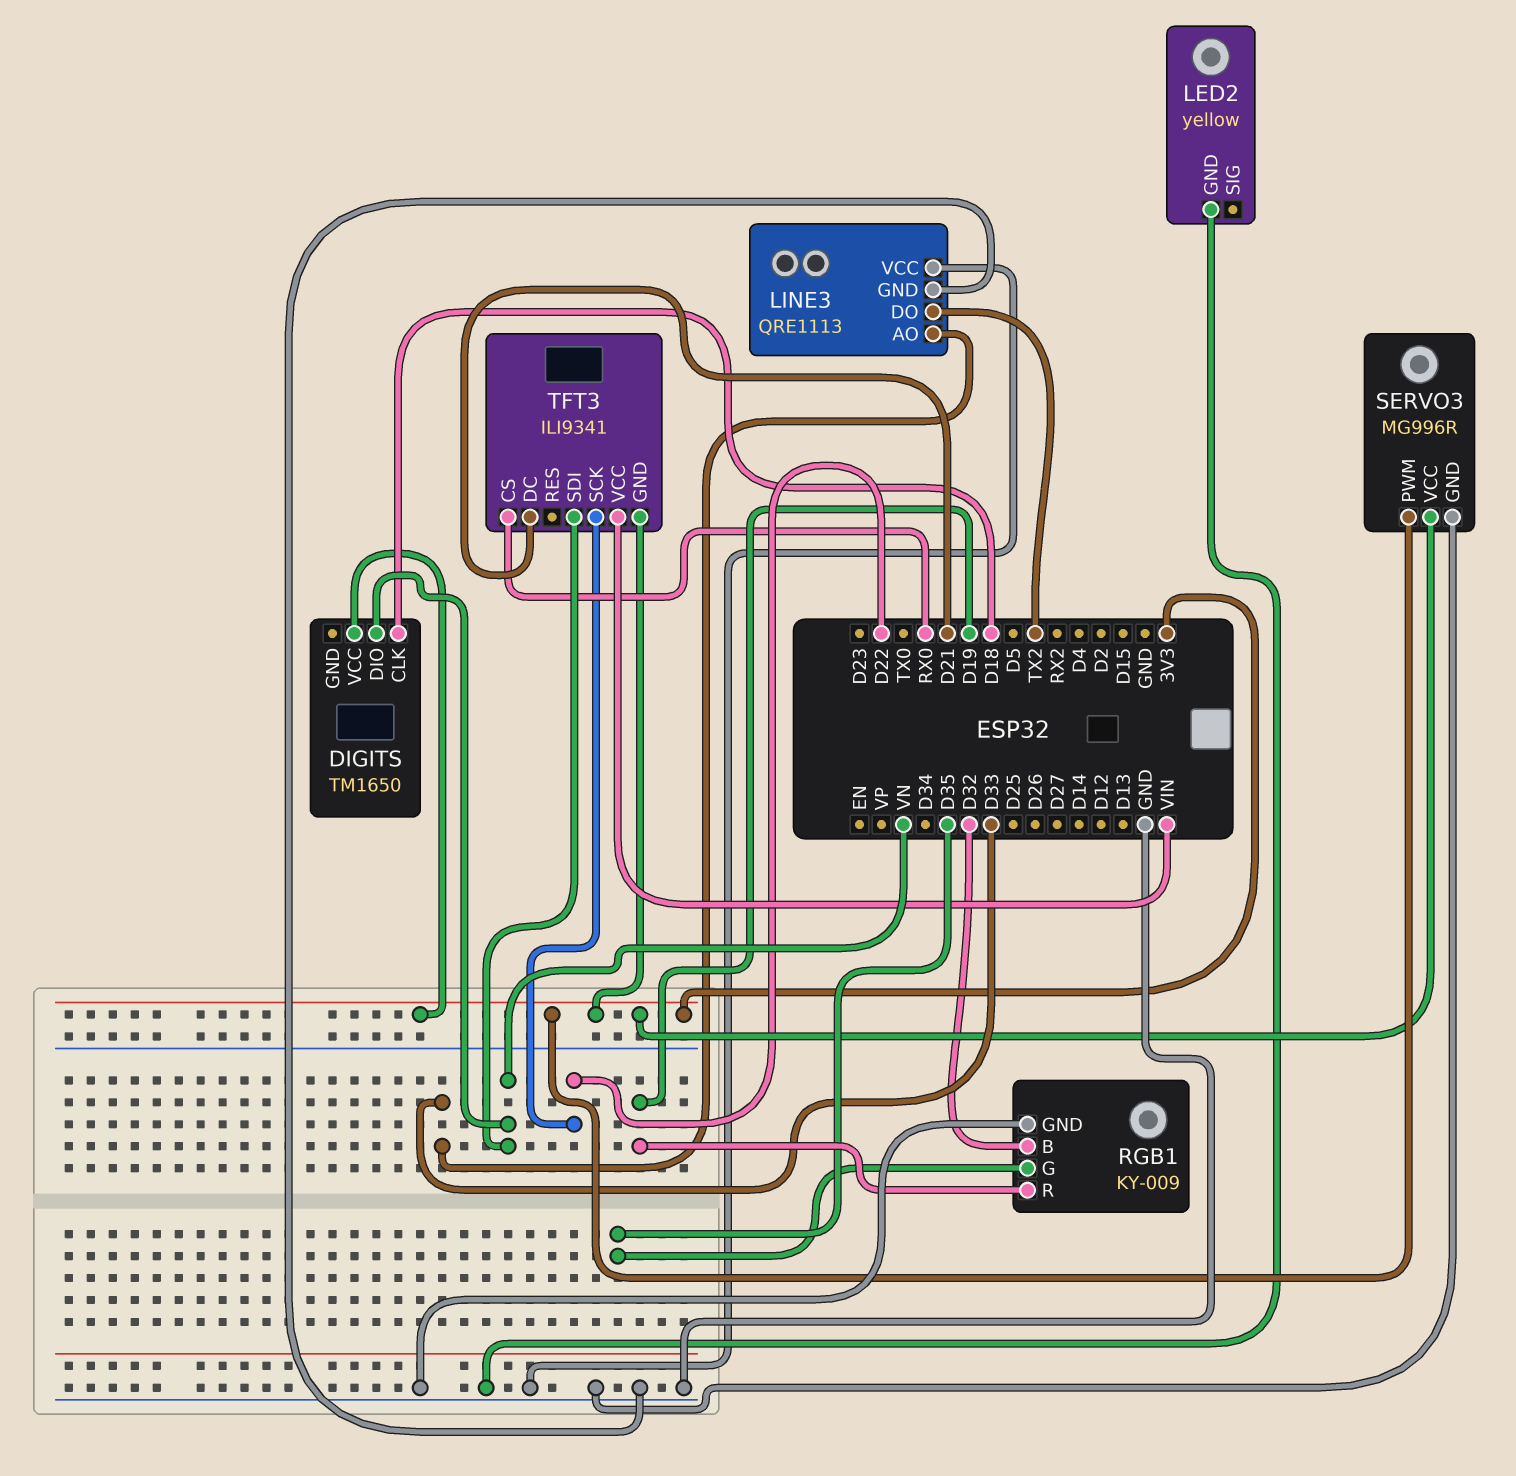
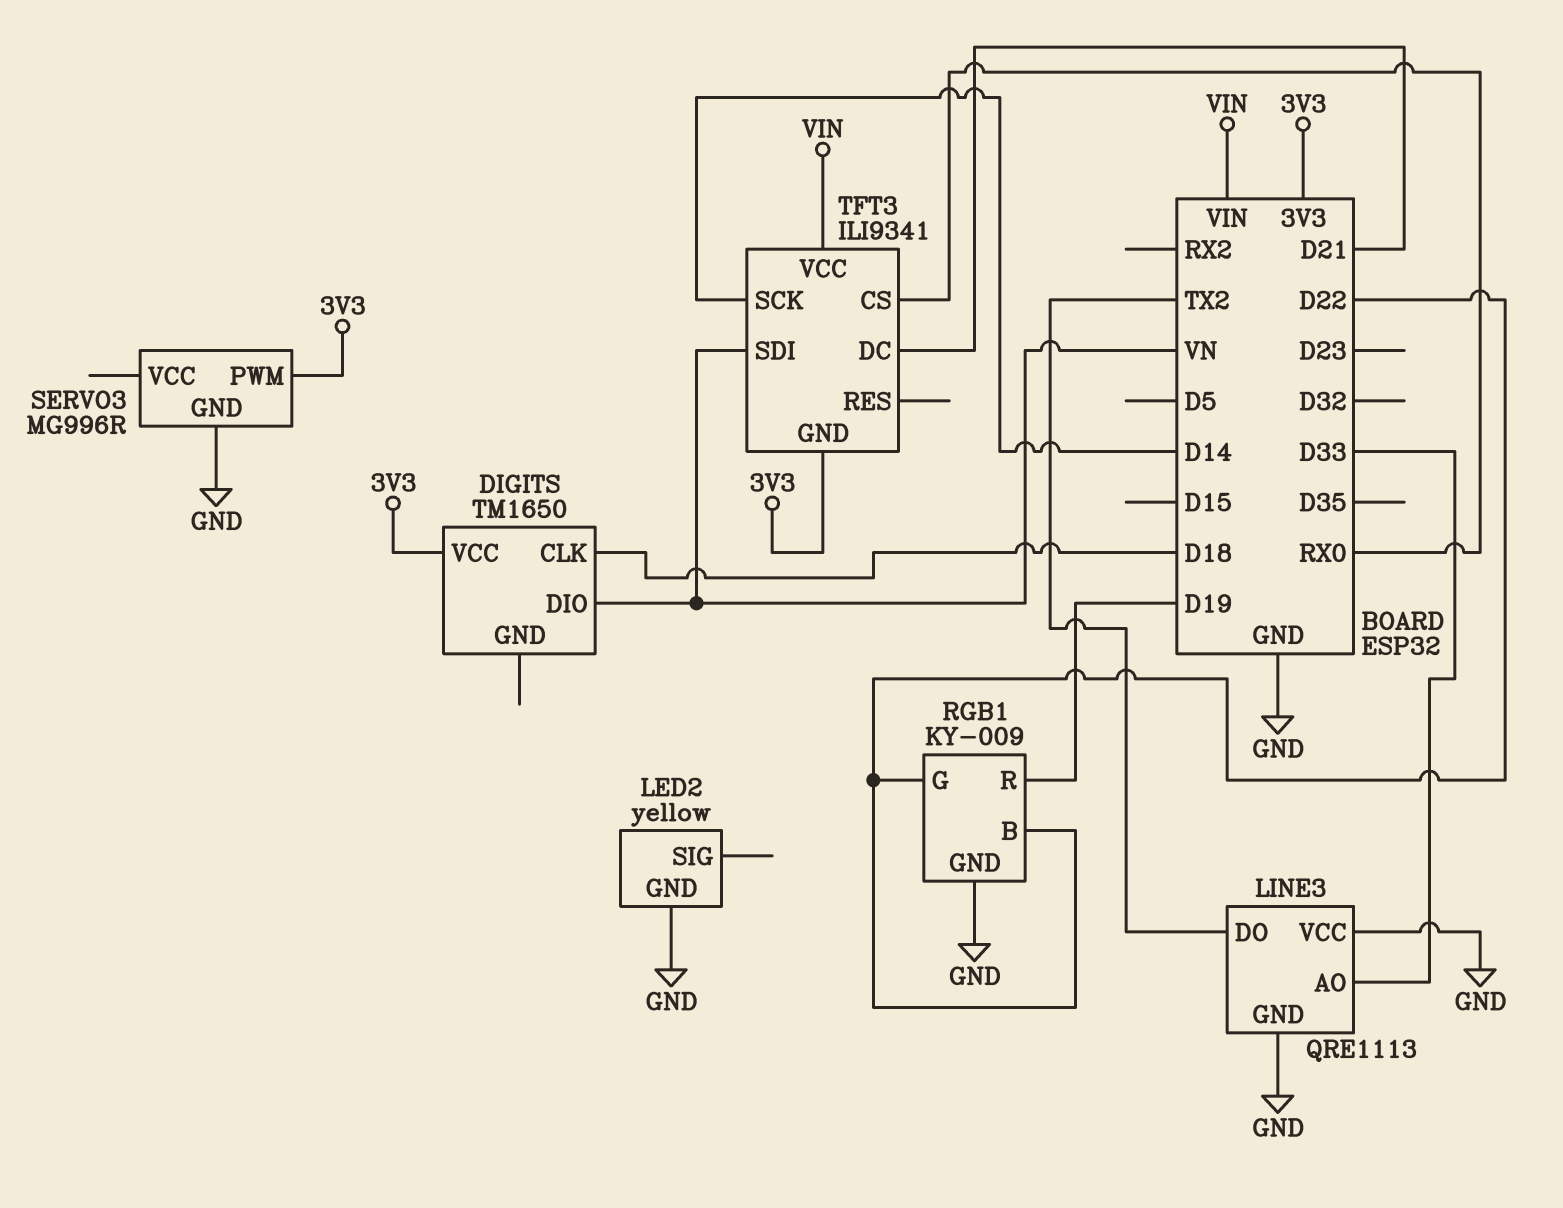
RGB1 pin B: D32 -> D22
RGB1 pin G: D35 -> D22
SERVO3 pin VCC: 3V3 -> none
TFT3 pin SCK: D22 -> D14

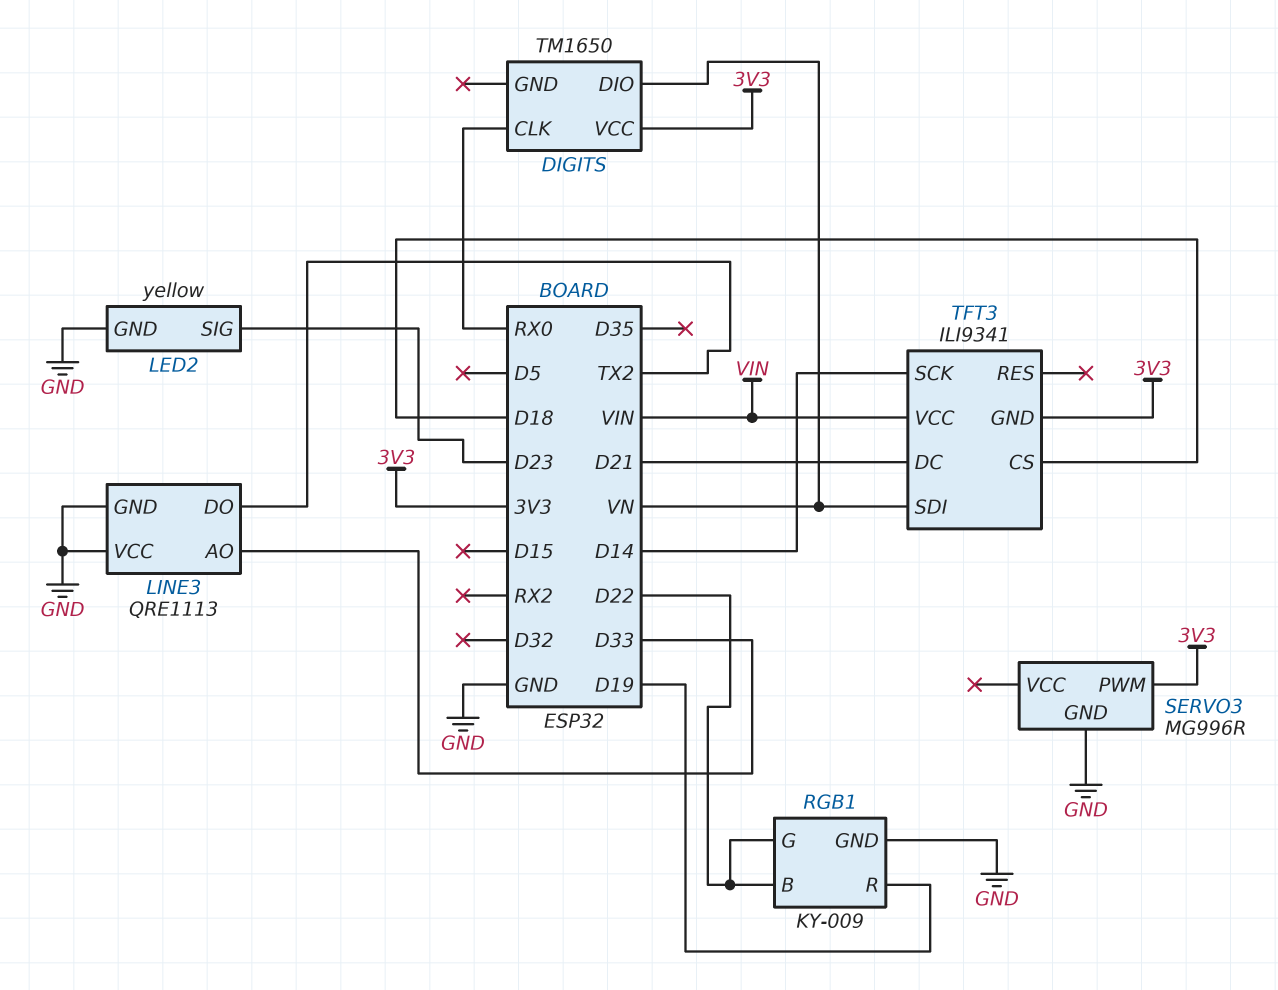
DIGITS pin CLK: D18 -> RX0
LED2 pin SIG: none -> D23
TFT3 pin CS: RX0 -> D18

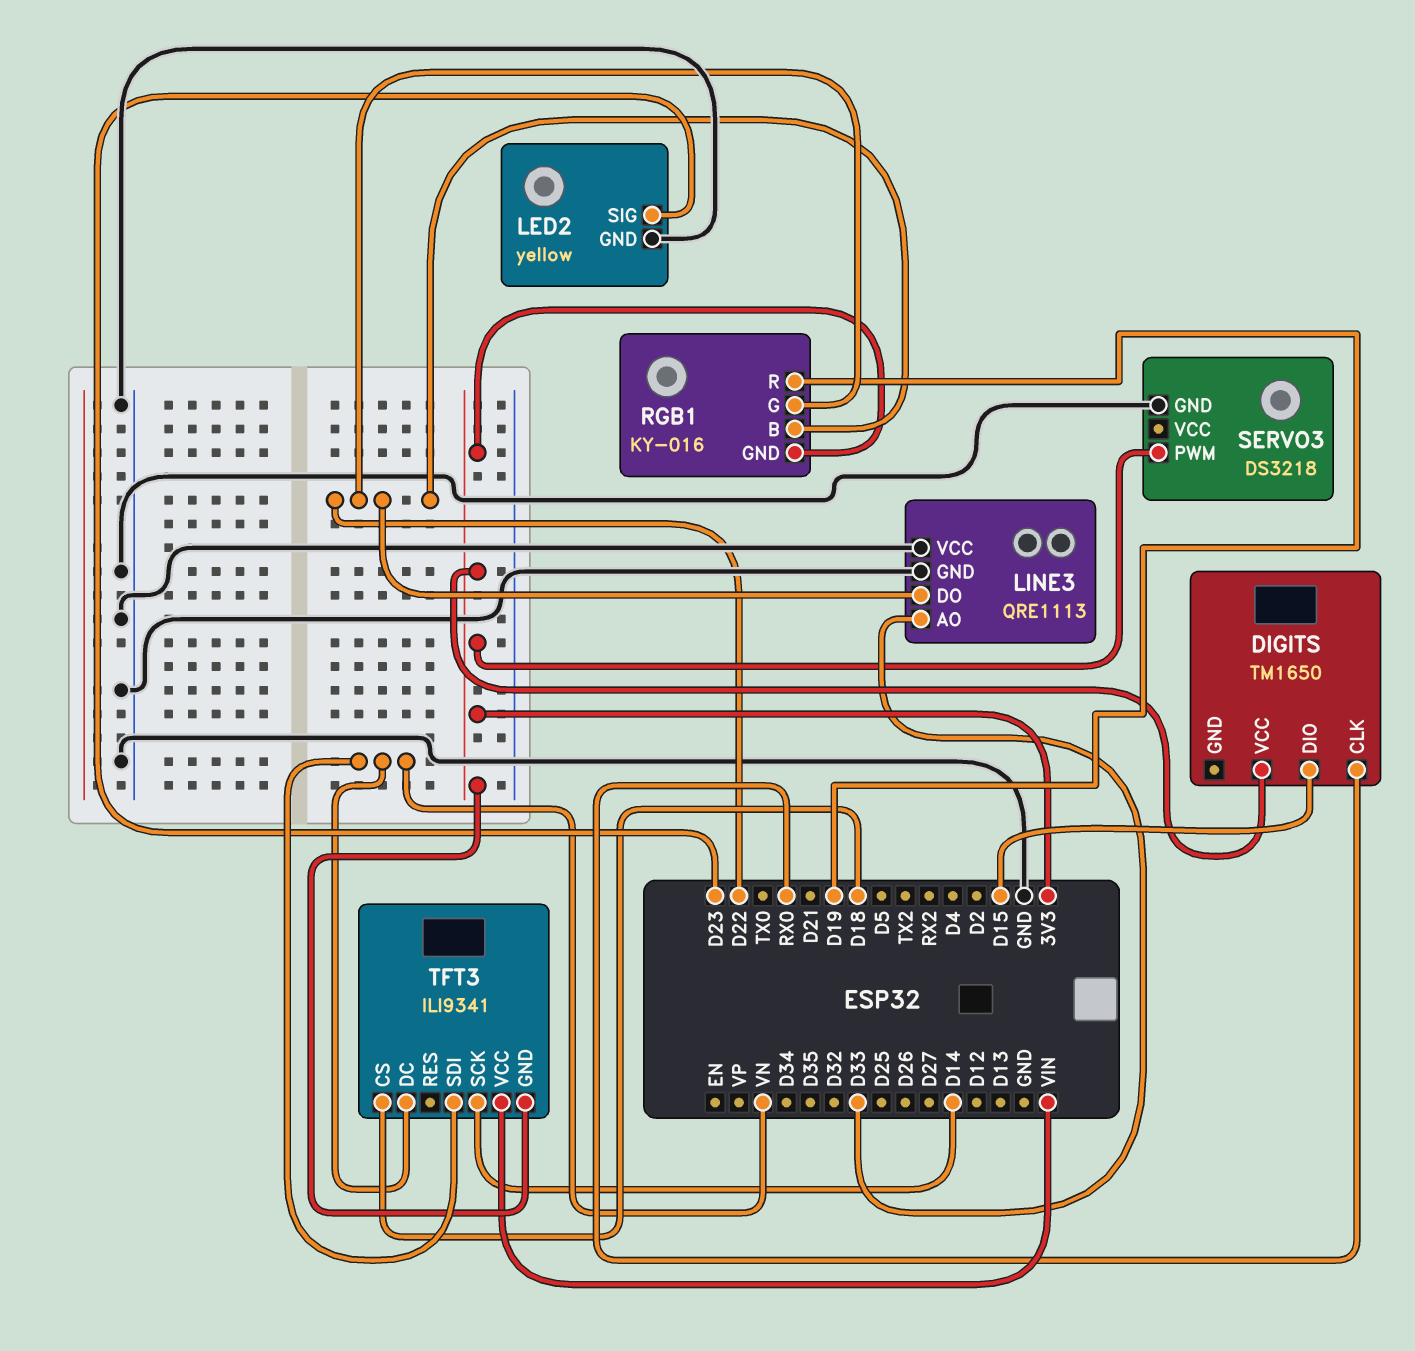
DIGITS pin DIO: VN -> D15
LINE3 pin DO: TX2 -> D22
RGB1: KY-009 -> KY-016
RGB1 pin GND: GND -> 3V3
SERVO3: MG996R -> DS3218
TFT3 pin DC: D21 -> VN

